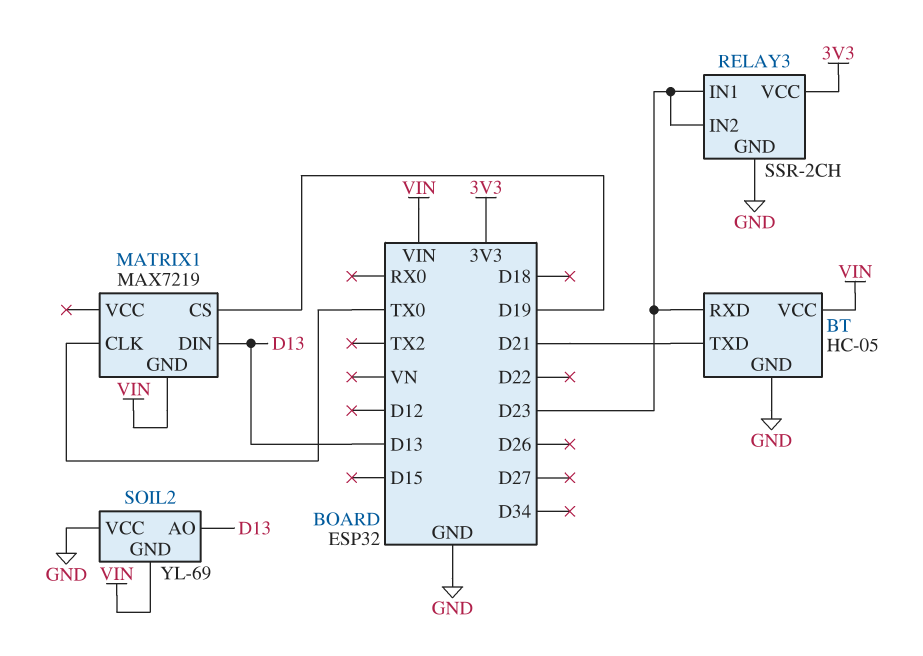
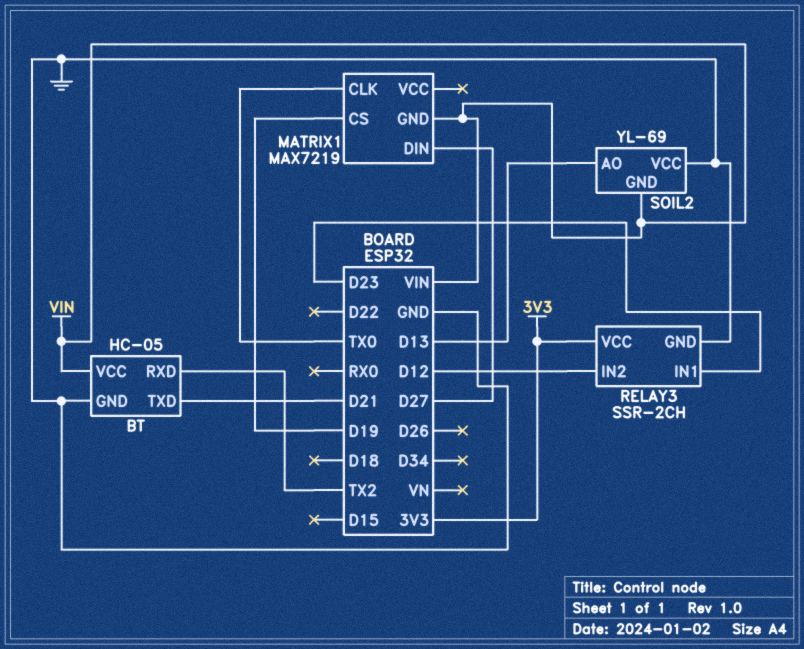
BT pin RXD: D23 -> TX2
MATRIX1 pin DIN: D13 -> D27
RELAY3 pin IN2: D23 -> D12

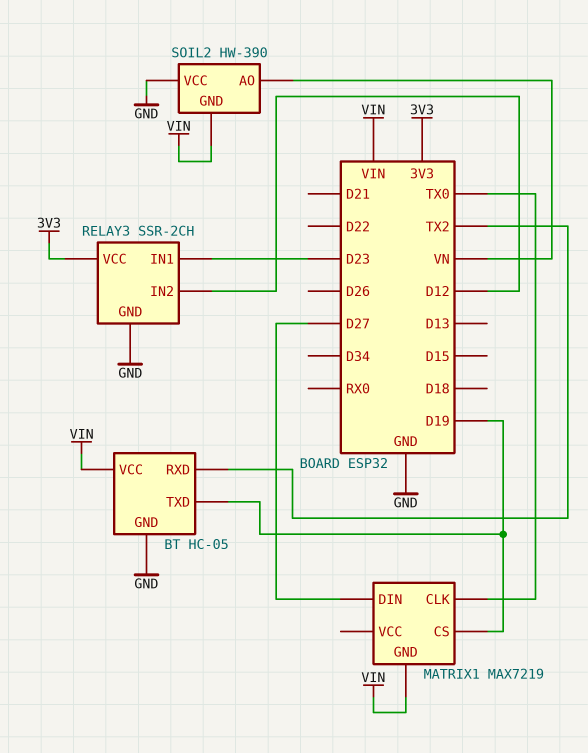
BT pin TXD: D21 -> D19
SOIL2: YL-69 -> HW-390
SOIL2 pin AO: D13 -> VN

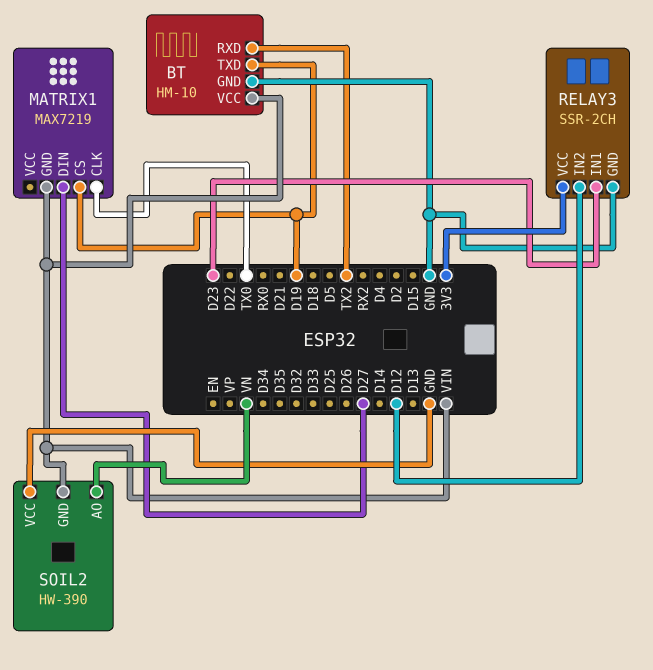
BT: HC-05 -> HM-10

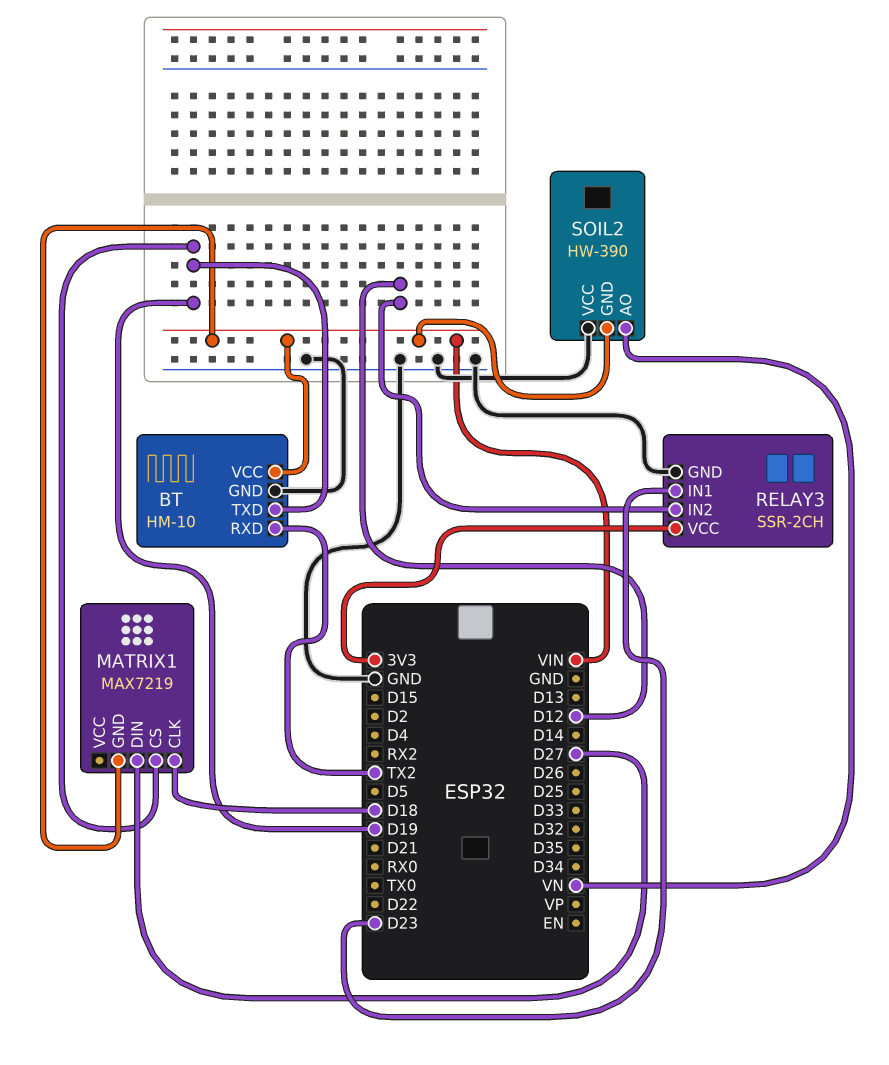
MATRIX1 pin CLK: TX0 -> D18

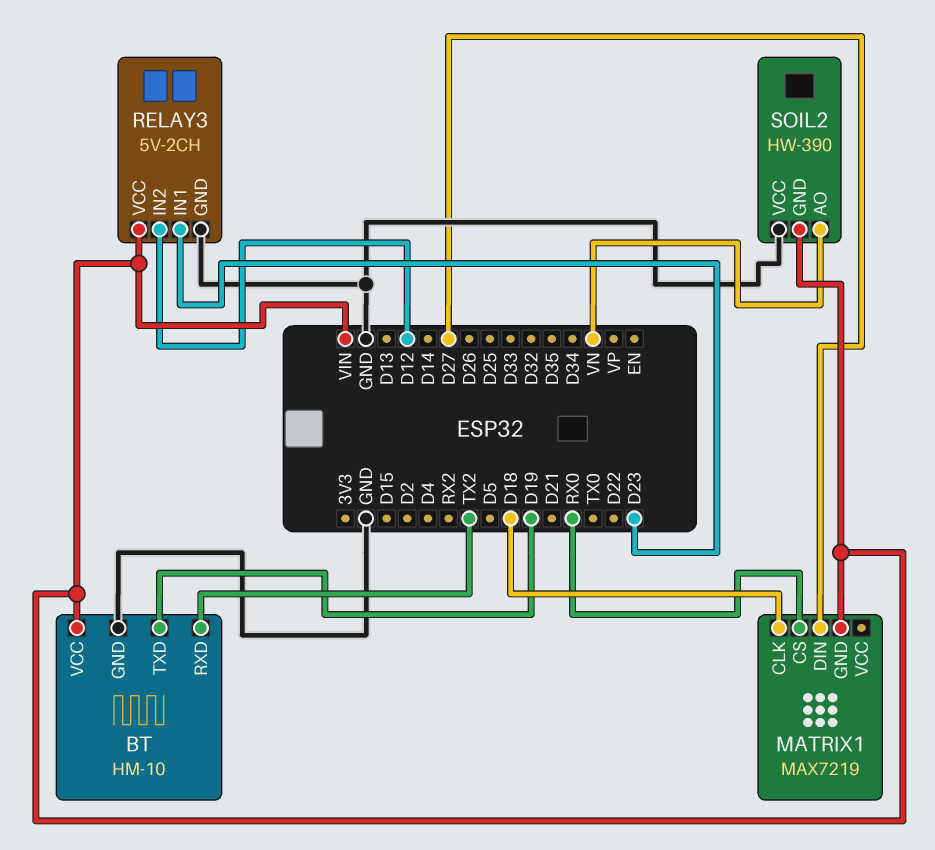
MATRIX1 pin CS: D19 -> RX0
RELAY3: SSR-2CH -> 5V-2CH
RELAY3 pin VCC: 3V3 -> VIN

